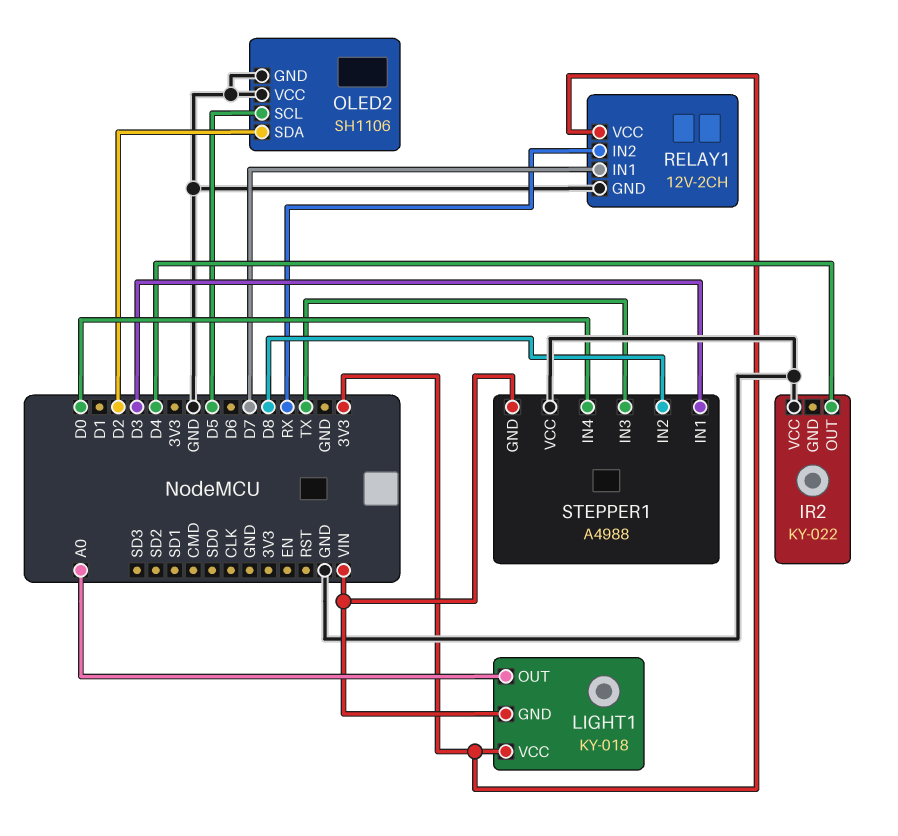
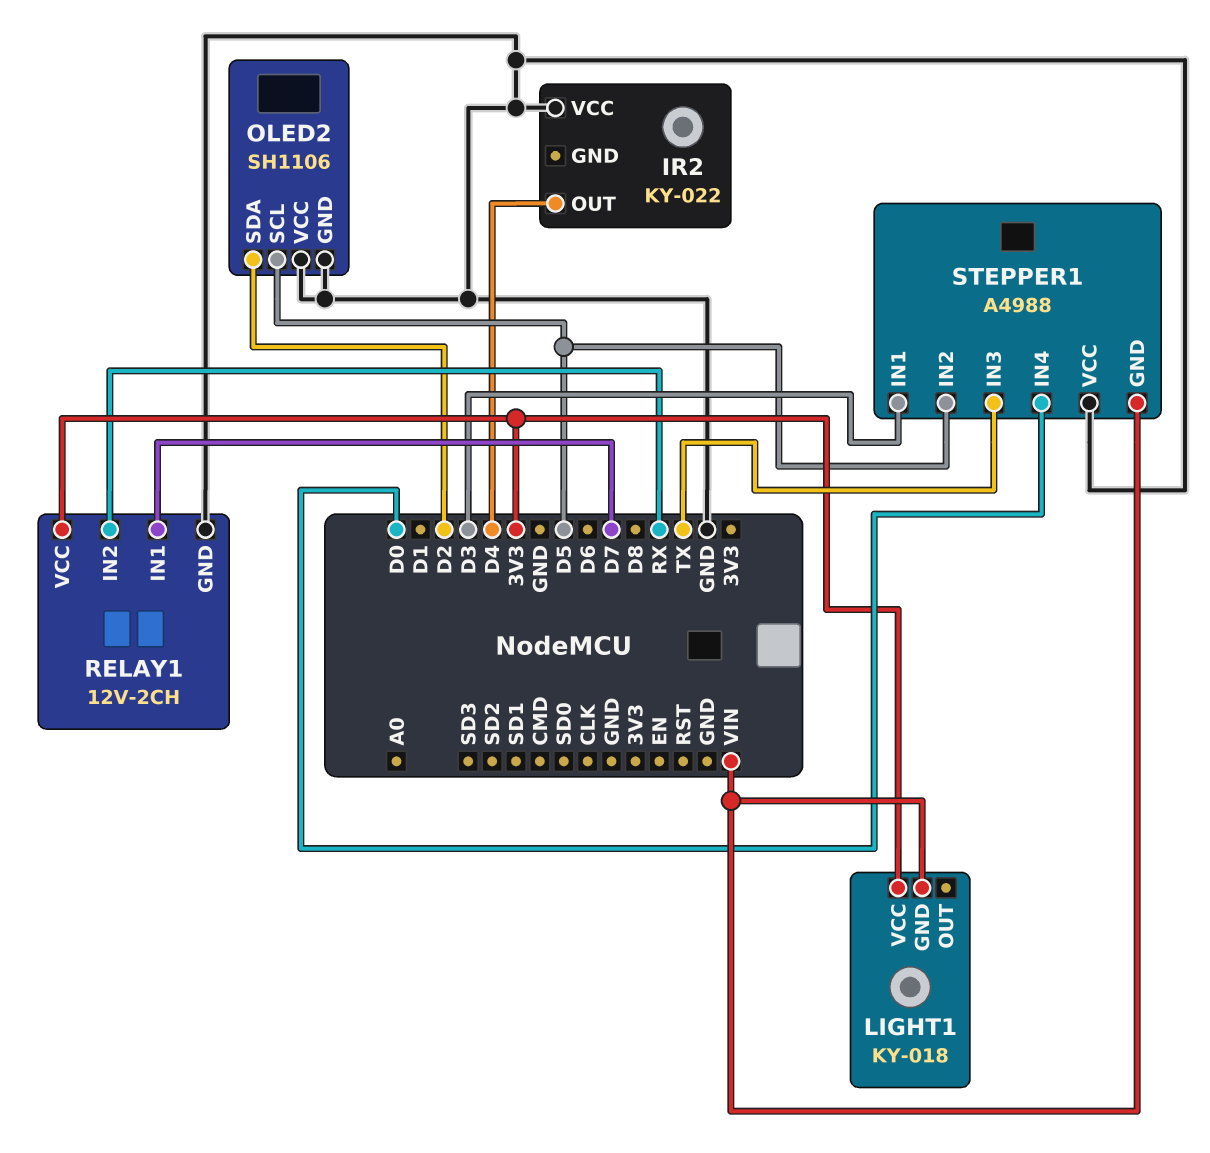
LIGHT1 pin OUT: A0 -> none
STEPPER1 pin IN2: D8 -> D5

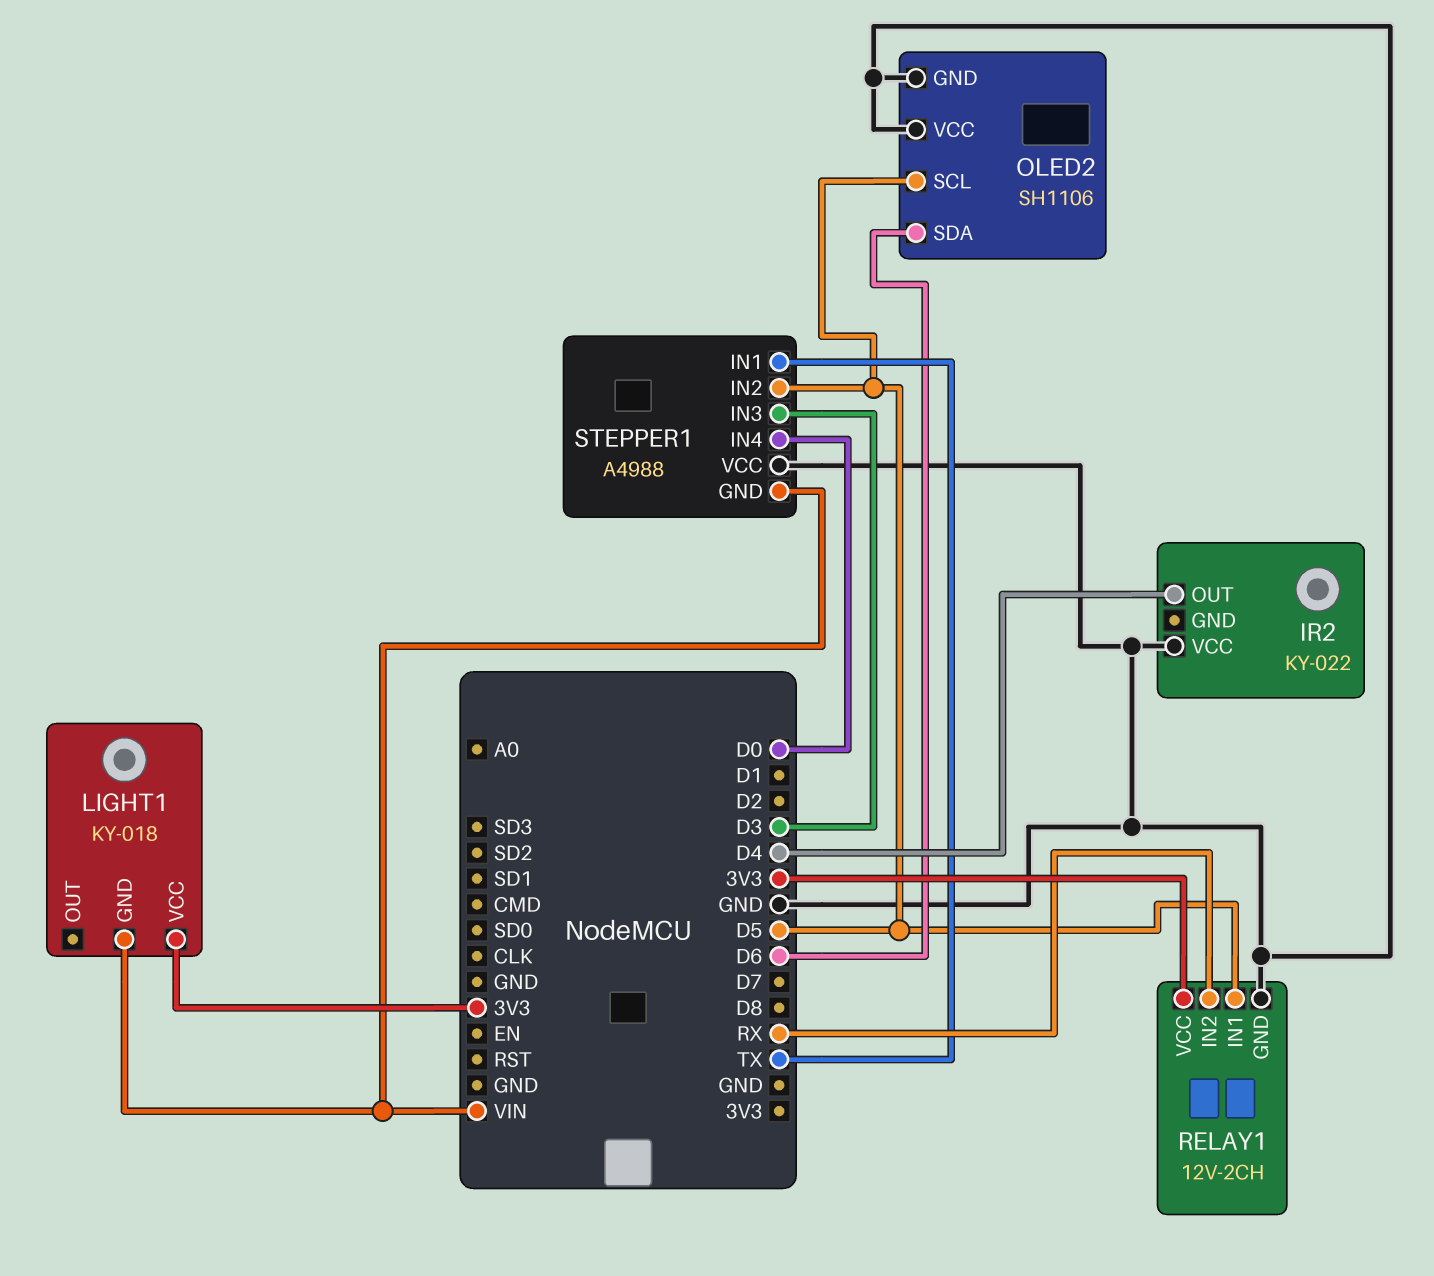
OLED2 pin SDA: D2 -> D6
RELAY1 pin IN1: D7 -> D5
STEPPER1 pin IN1: D3 -> TX
STEPPER1 pin IN3: TX -> D3

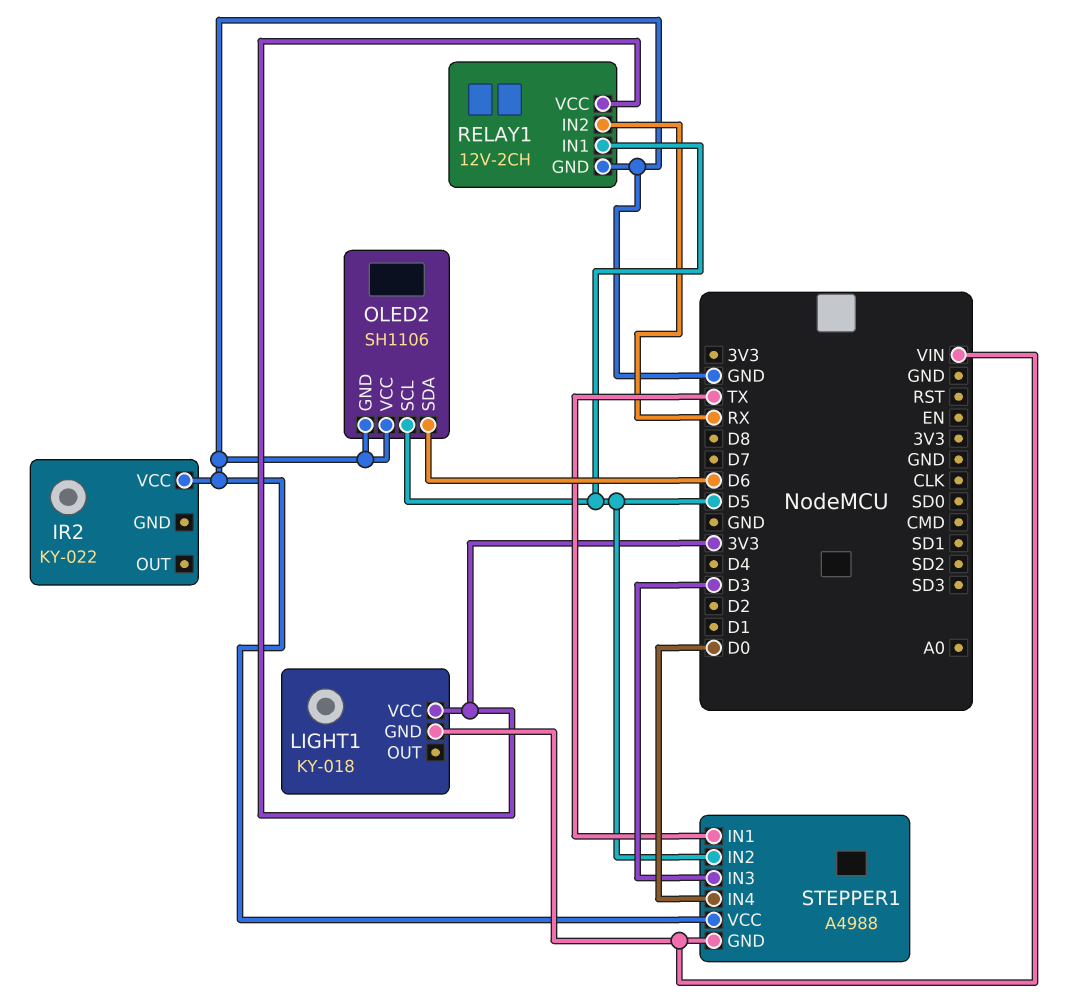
IR2 pin OUT: D4 -> none

